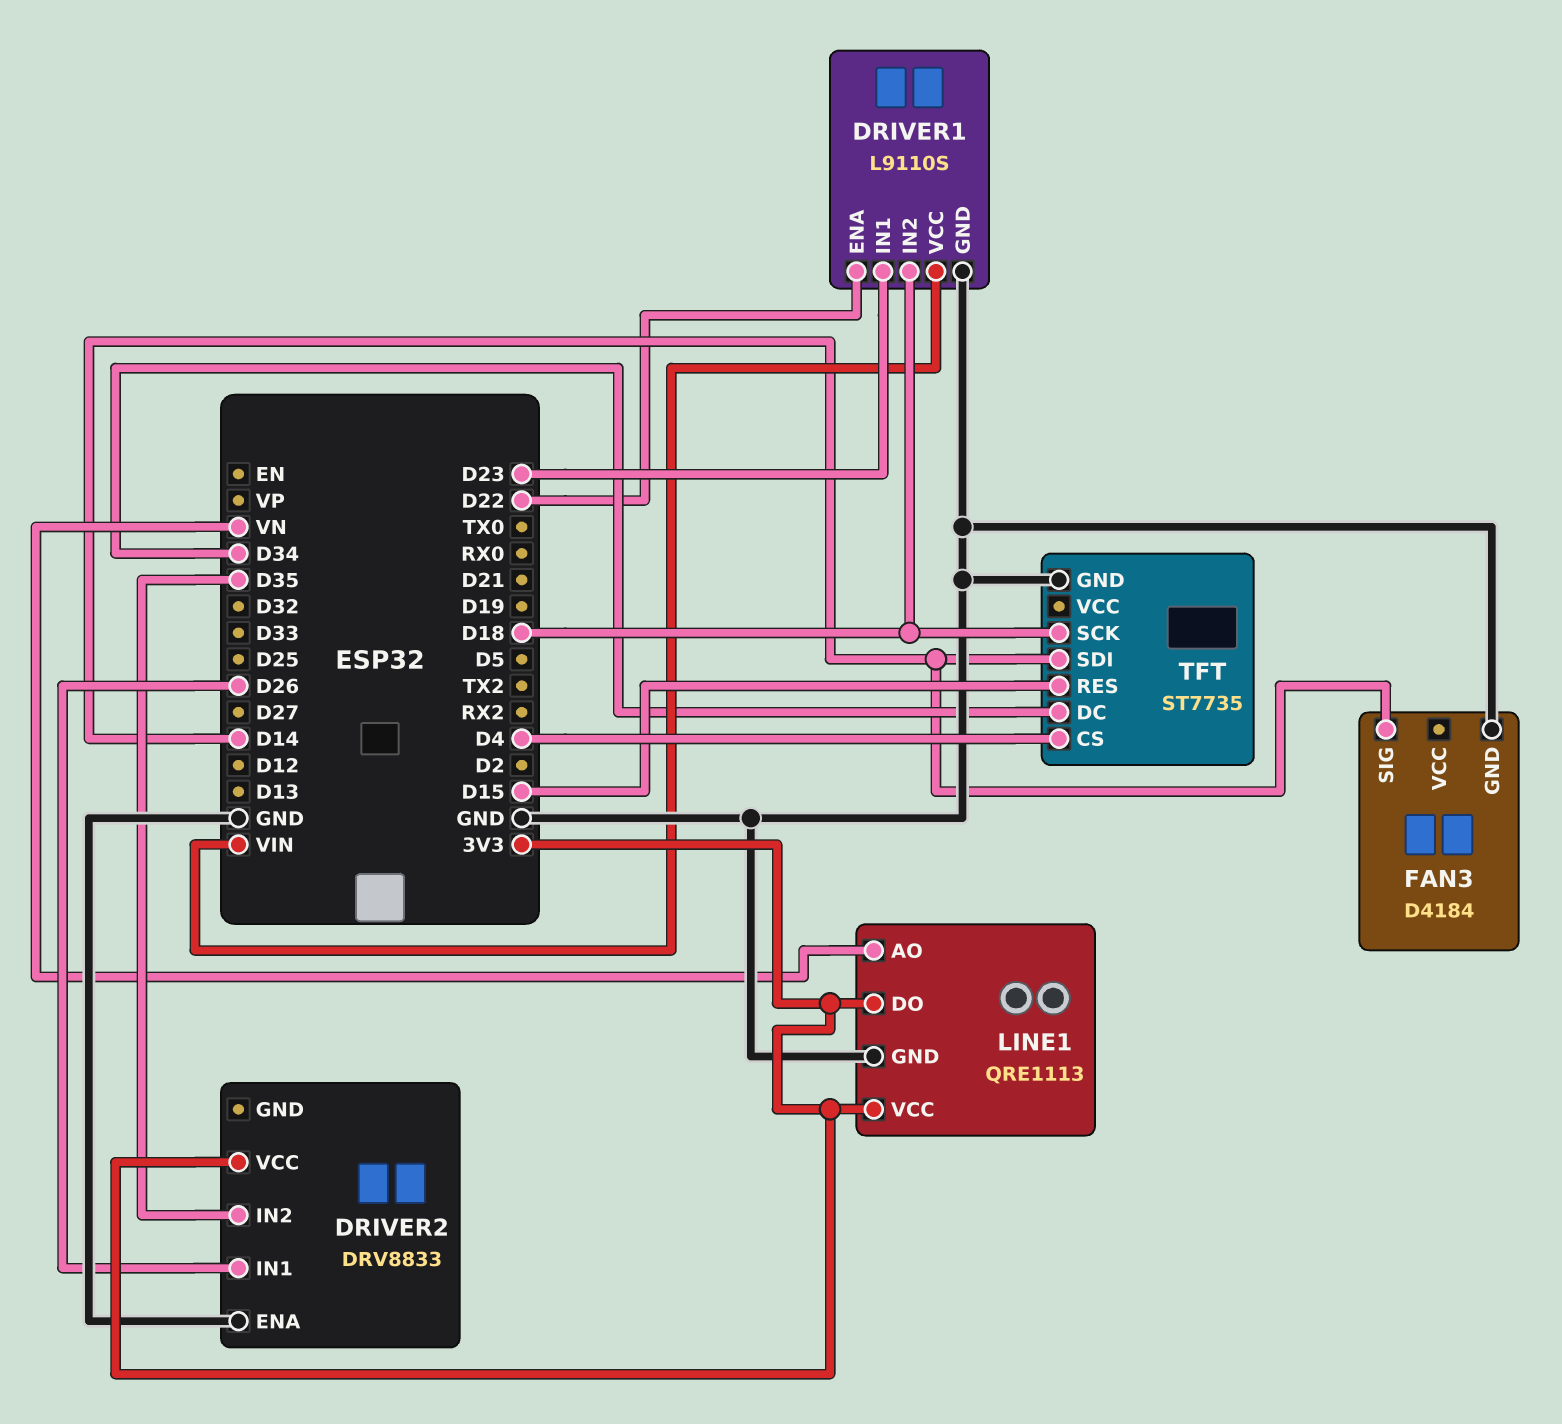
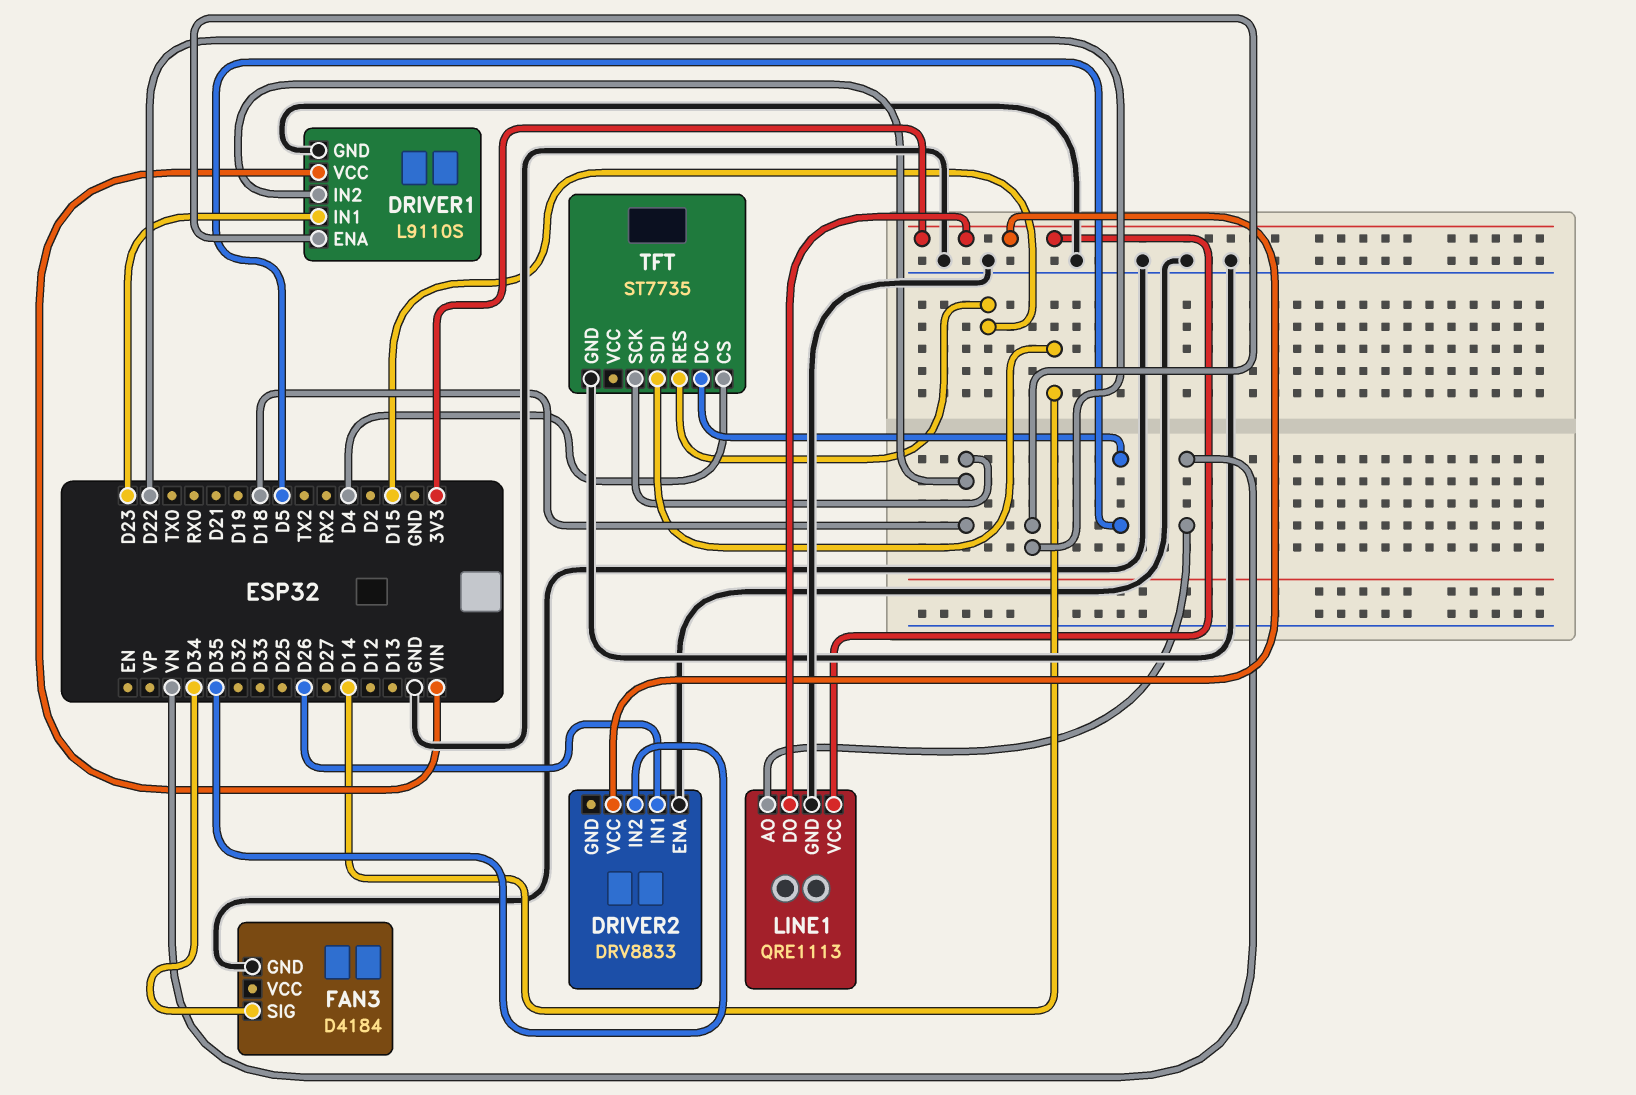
FAN3 pin SIG: D14 -> D34
TFT pin DC: D34 -> D5

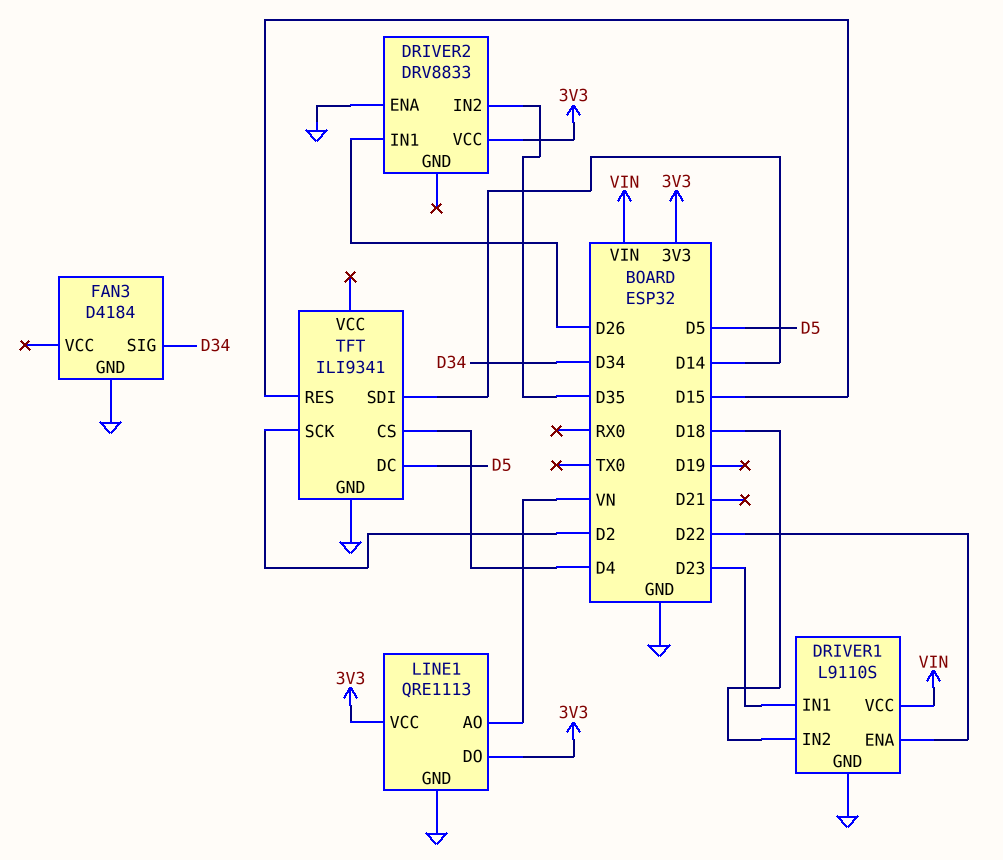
TFT: ST7735 -> ILI9341
TFT pin SCK: D18 -> D2

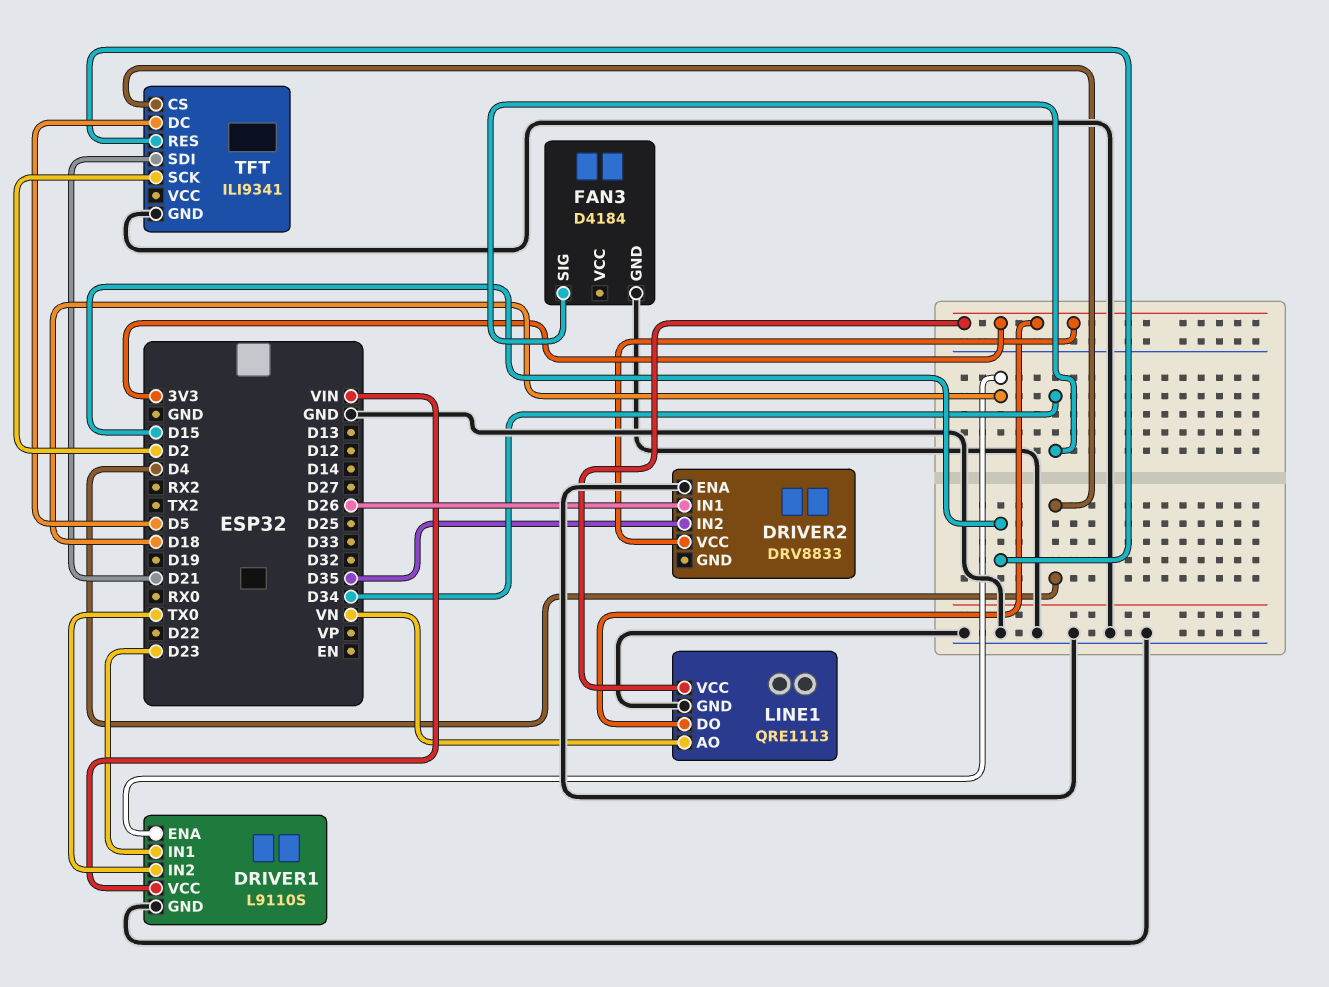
DRIVER1 pin ENA: D22 -> D18
DRIVER1 pin IN2: D18 -> TX0
TFT pin SDI: D14 -> D21

